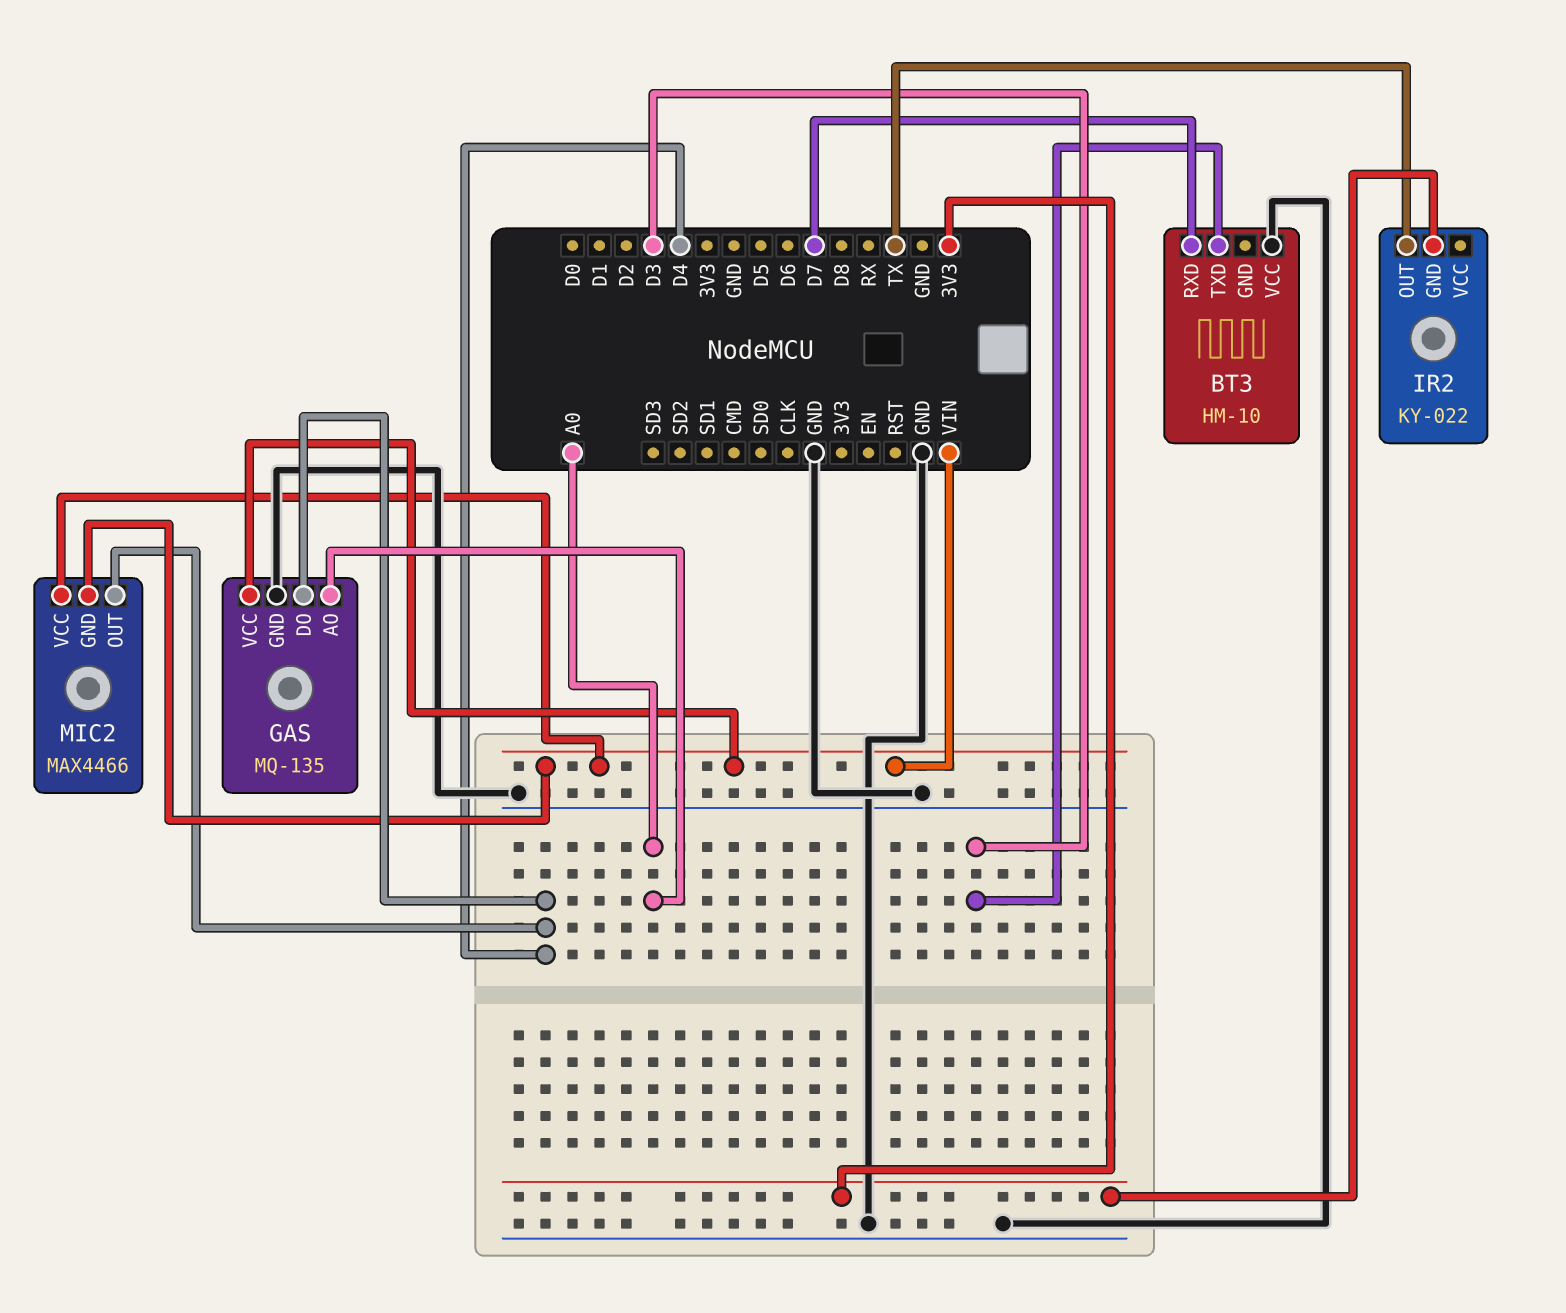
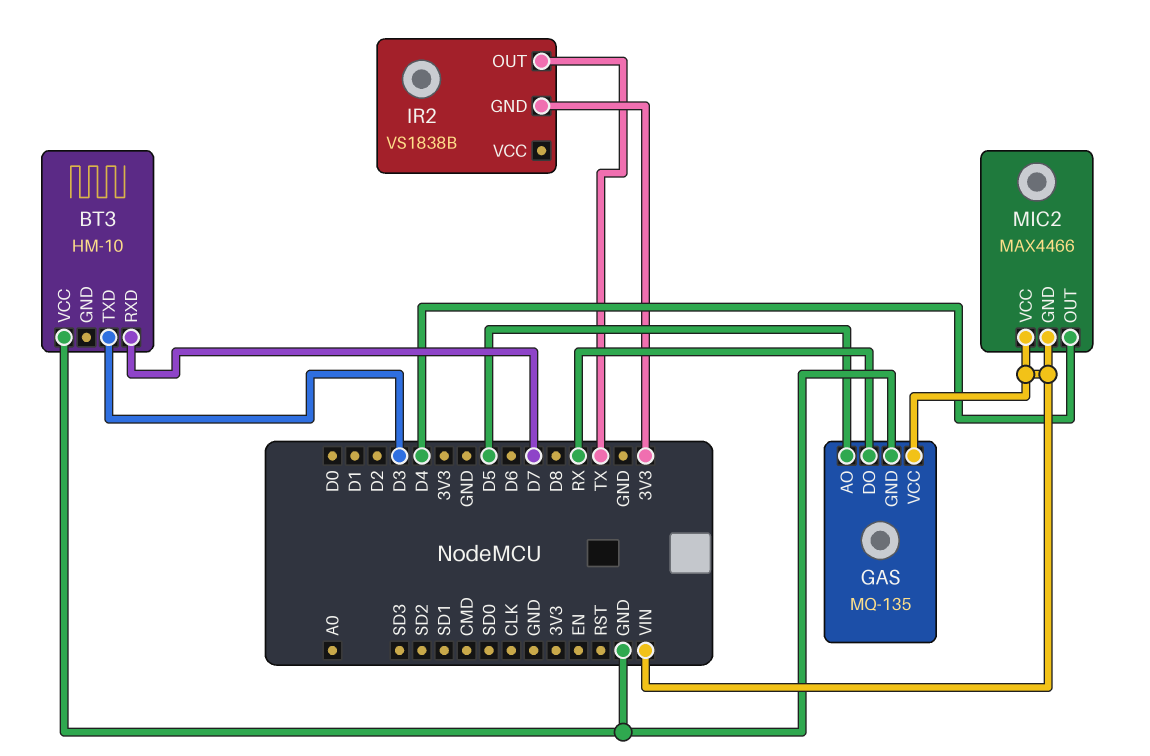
GAS pin AO: A0 -> D5
GAS pin DO: D4 -> RX
IR2: KY-022 -> VS1838B

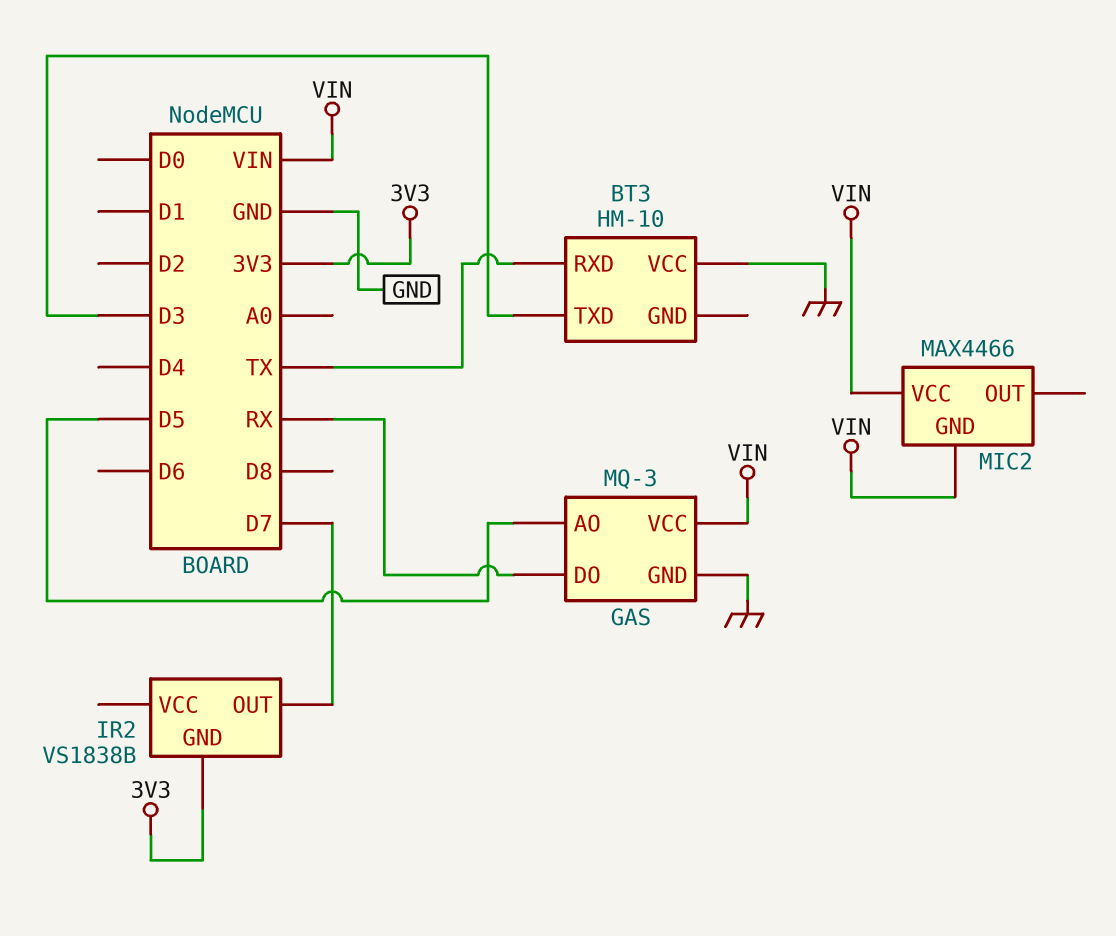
BT3 pin RXD: D7 -> TX
GAS: MQ-135 -> MQ-3
IR2 pin OUT: TX -> D7
MIC2 pin OUT: D4 -> none

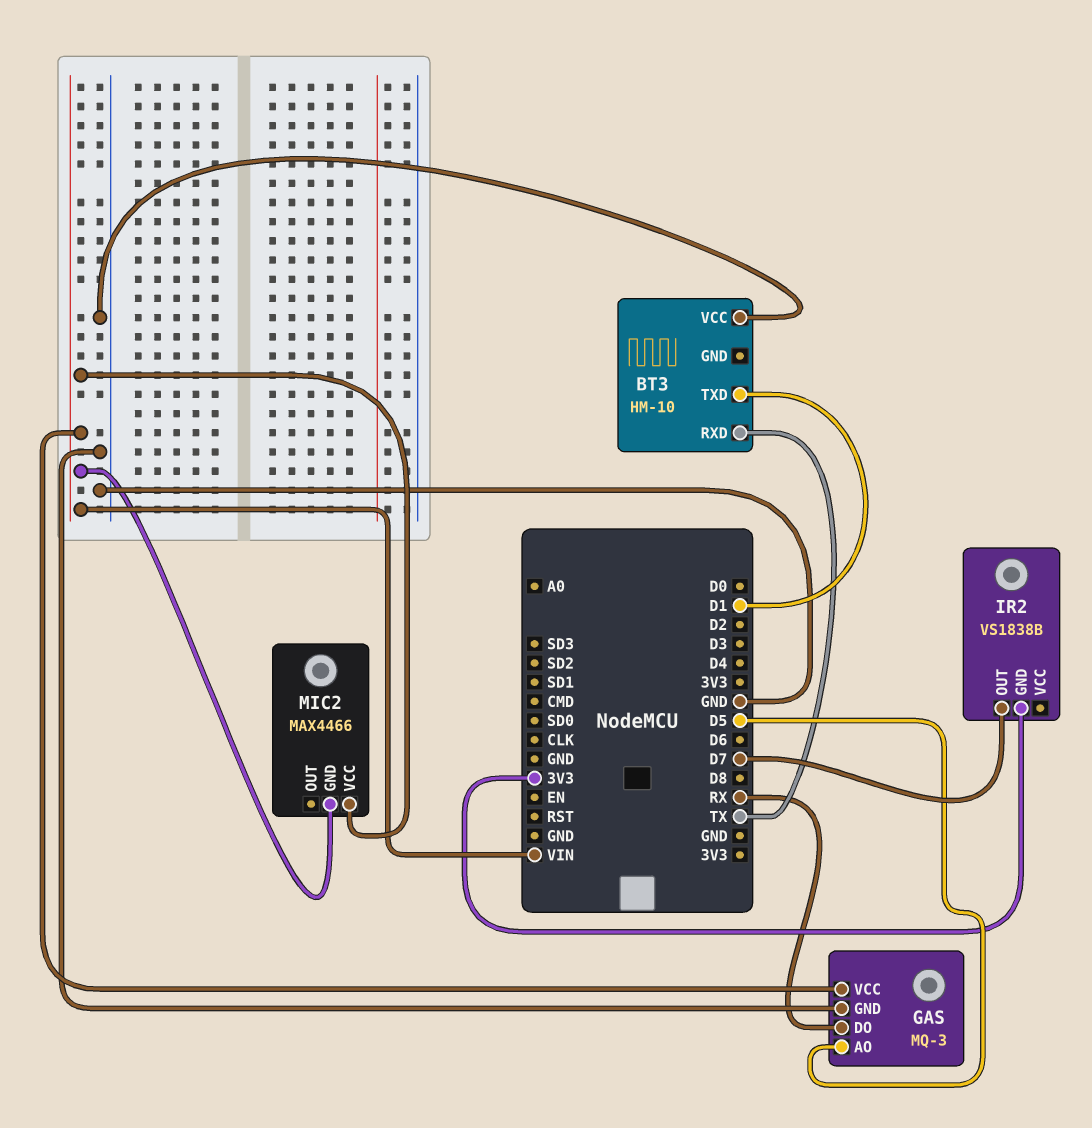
BT3 pin TXD: D3 -> D1

